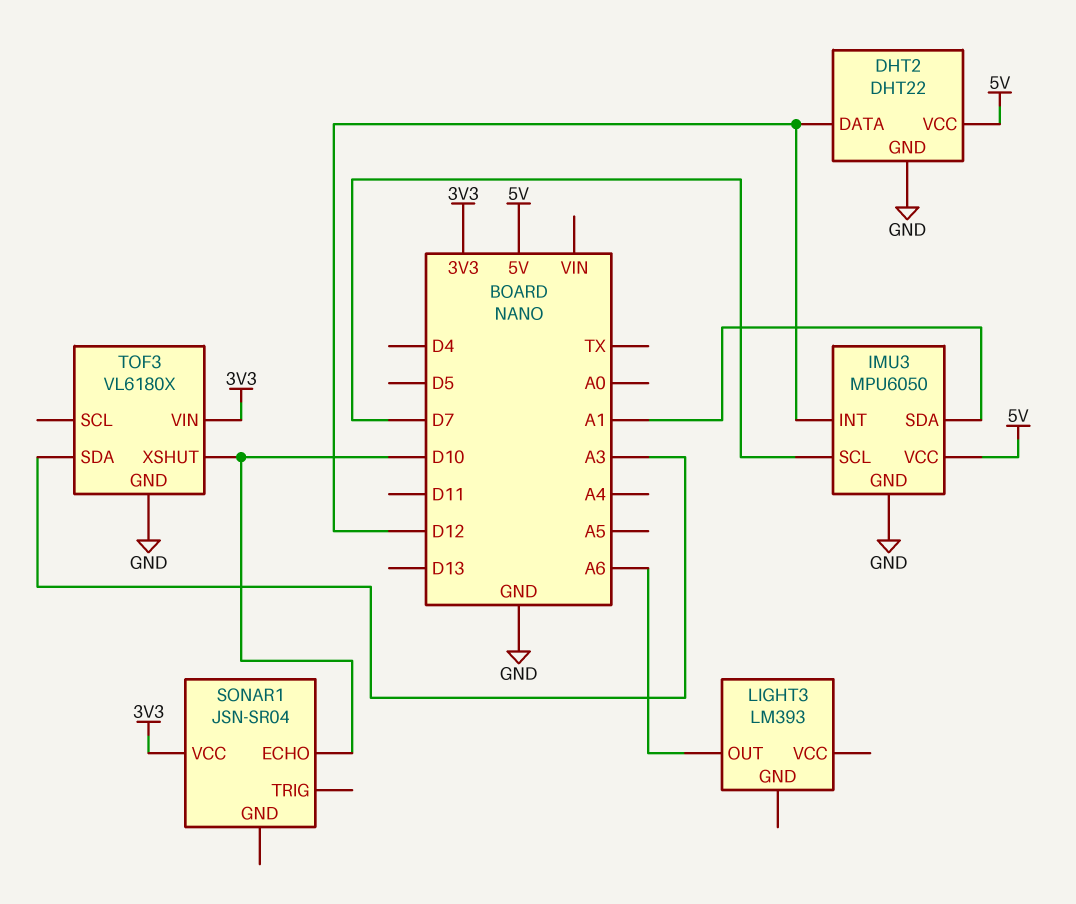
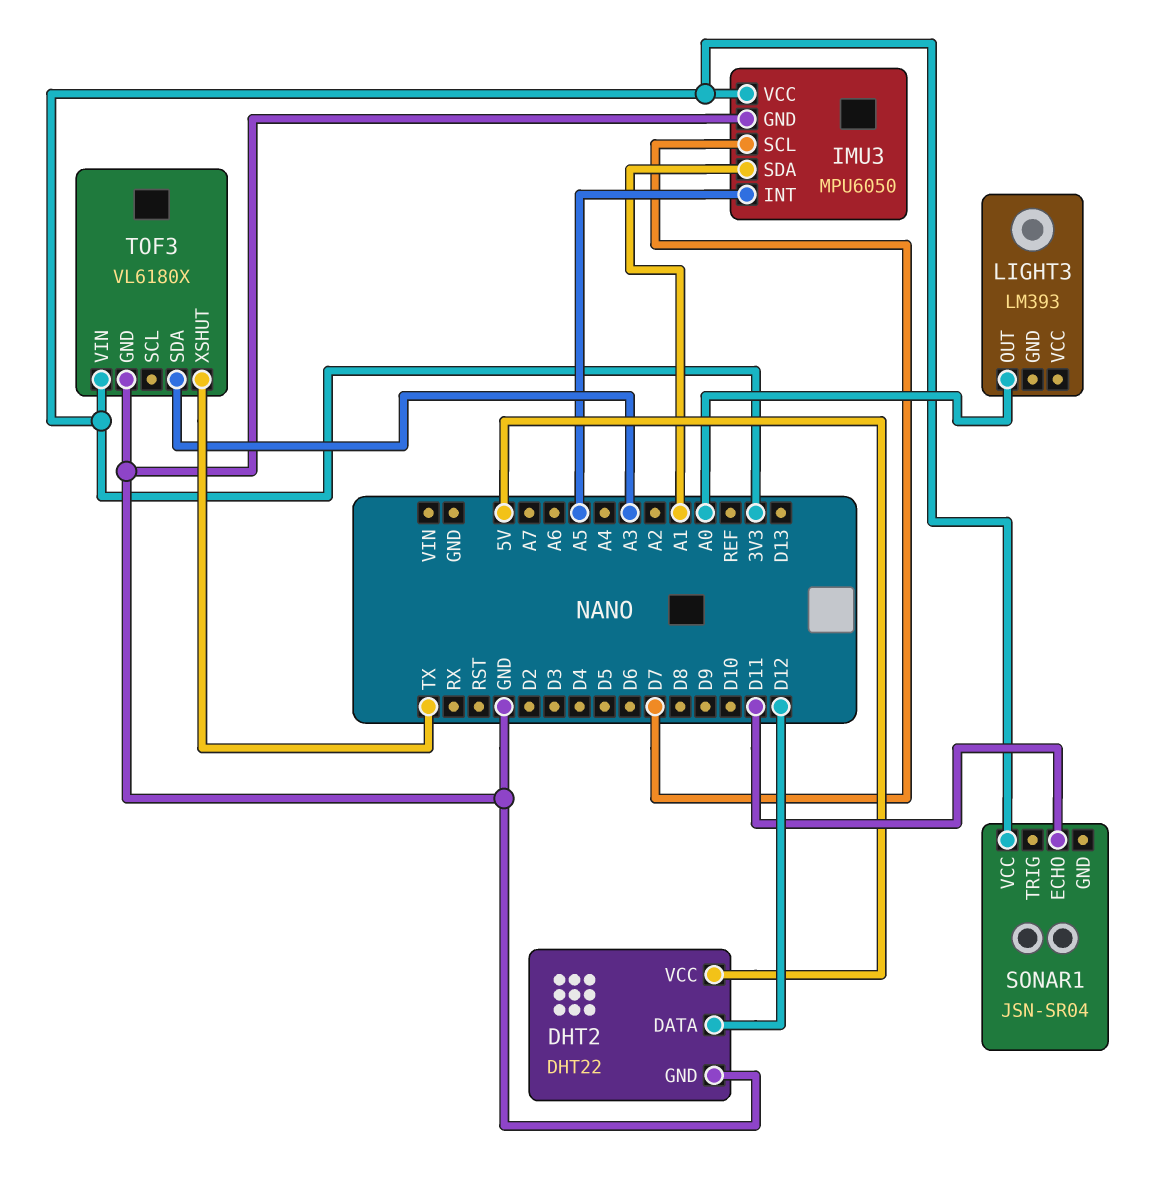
IMU3 pin INT: D12 -> A5
IMU3 pin VCC: 5V -> 3V3
LIGHT3 pin OUT: A6 -> A0
SONAR1 pin ECHO: D10 -> D11
TOF3 pin XSHUT: D10 -> TX

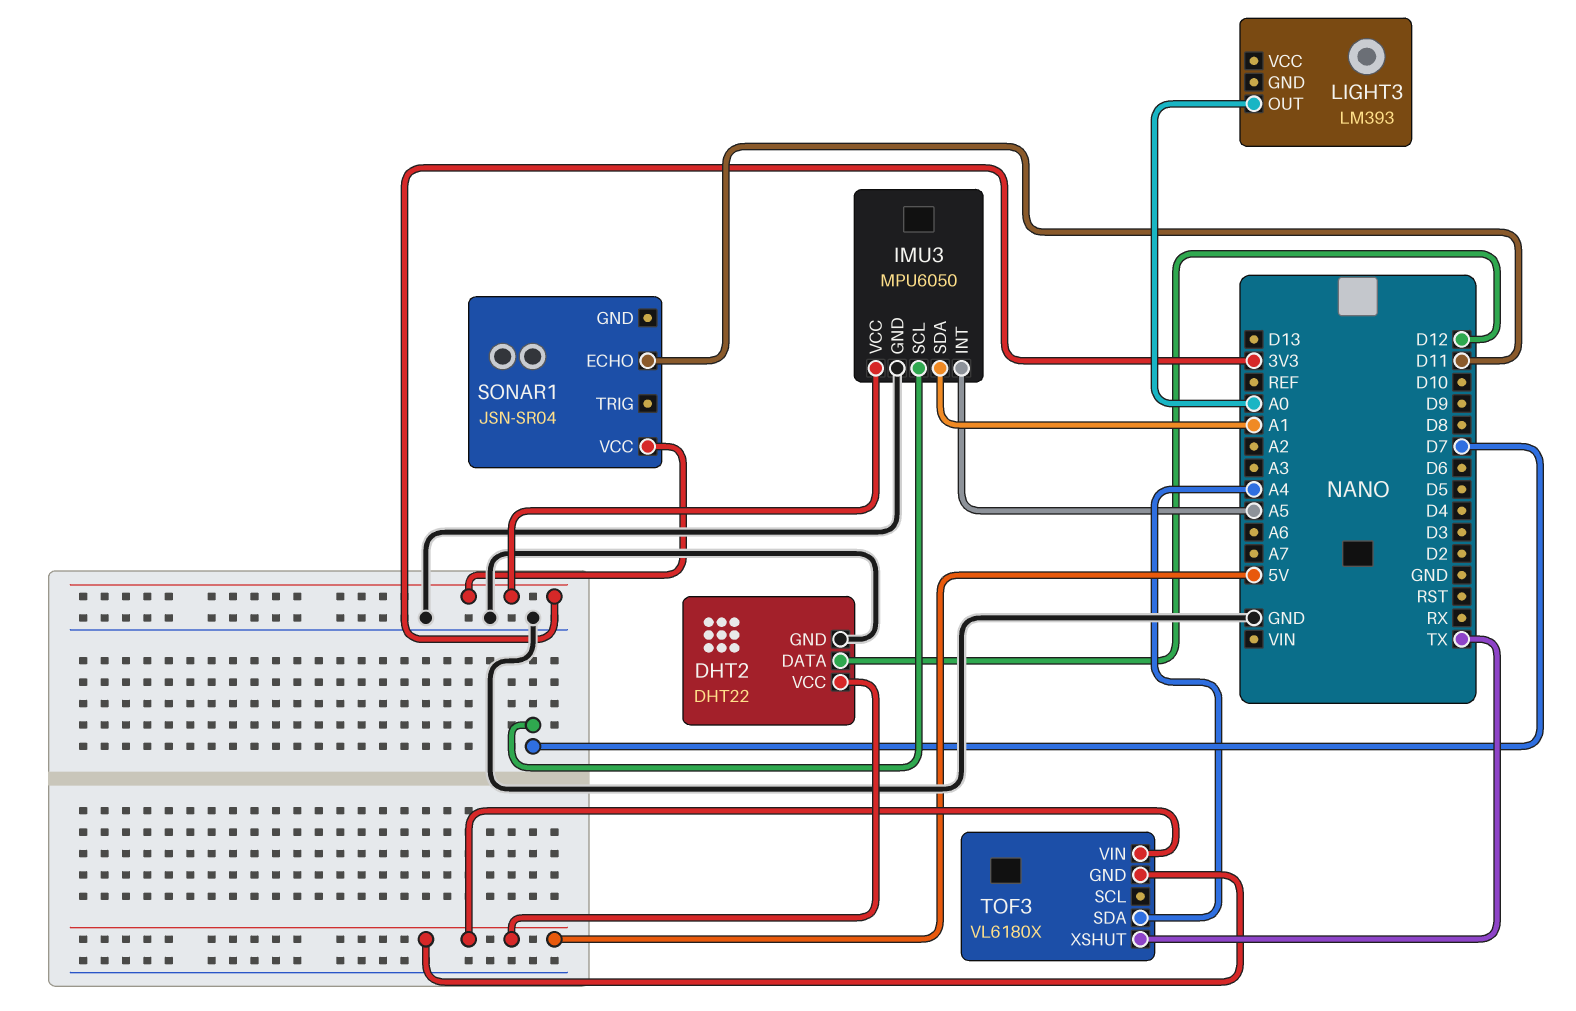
TOF3 pin GND: GND -> 5V
TOF3 pin SDA: A3 -> A4
TOF3 pin VIN: 3V3 -> 5V

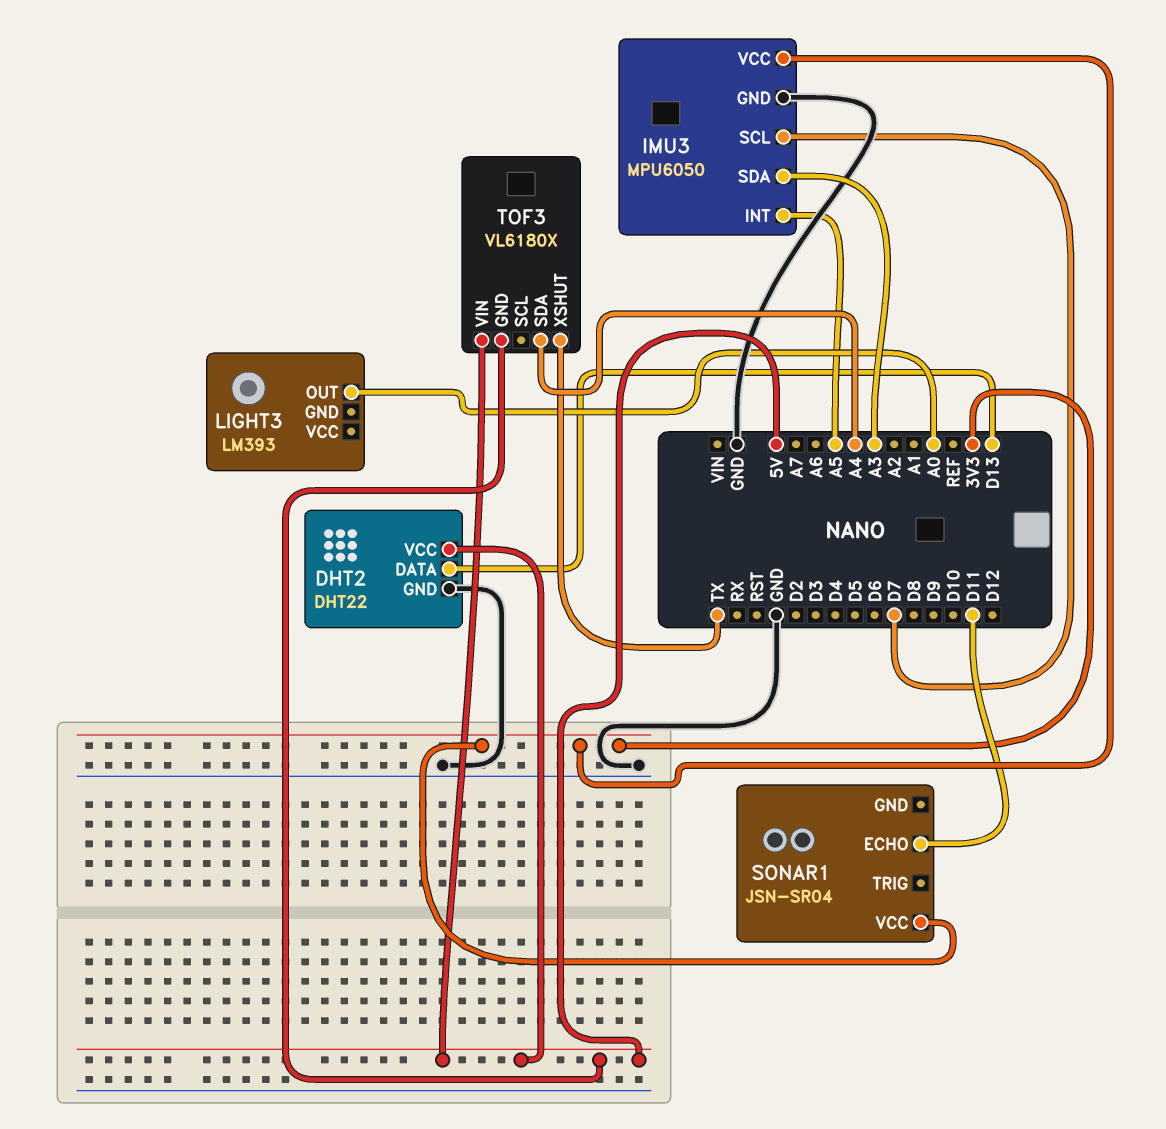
DHT2 pin DATA: D12 -> D13
IMU3 pin SDA: A1 -> A3

